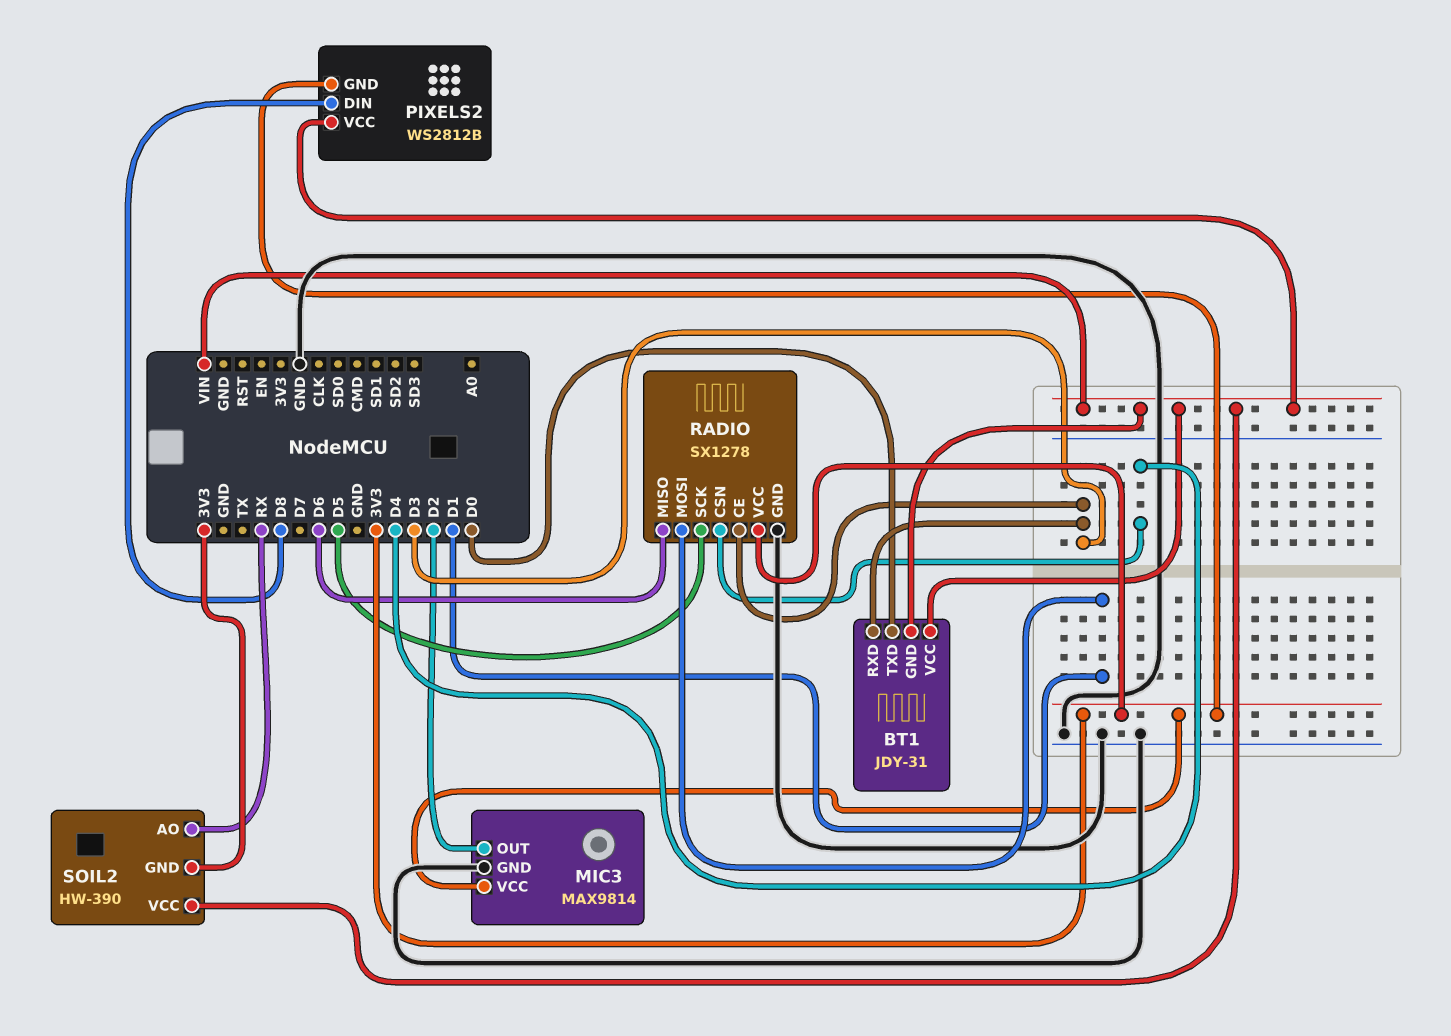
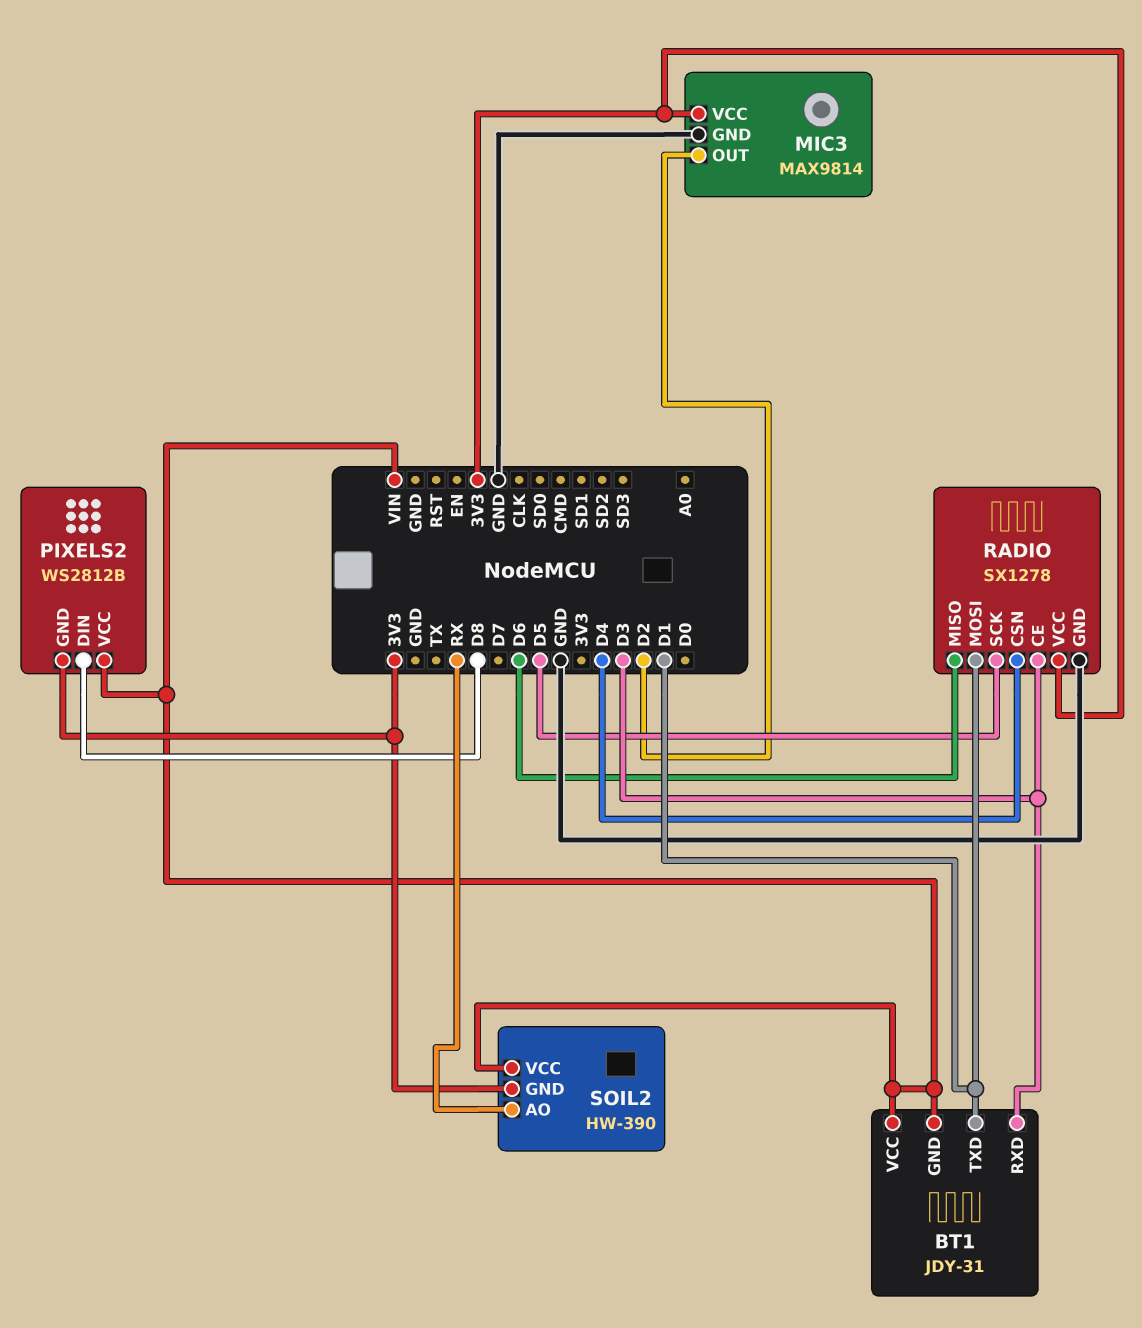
BT1 pin TXD: D0 -> D1

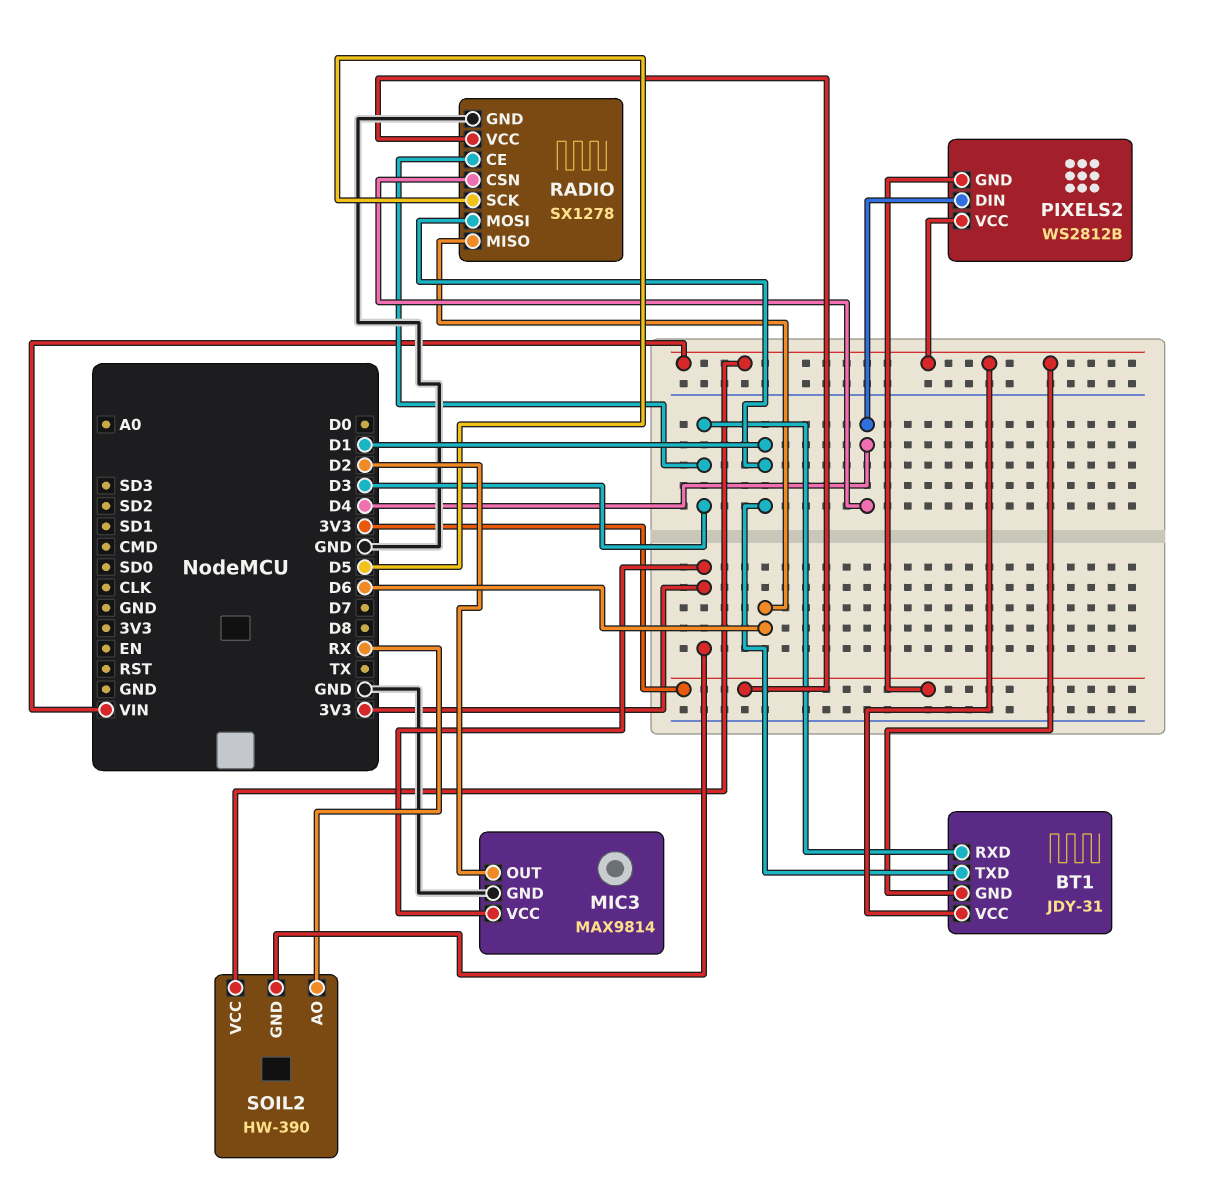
PIXELS2 pin DIN: D8 -> D4

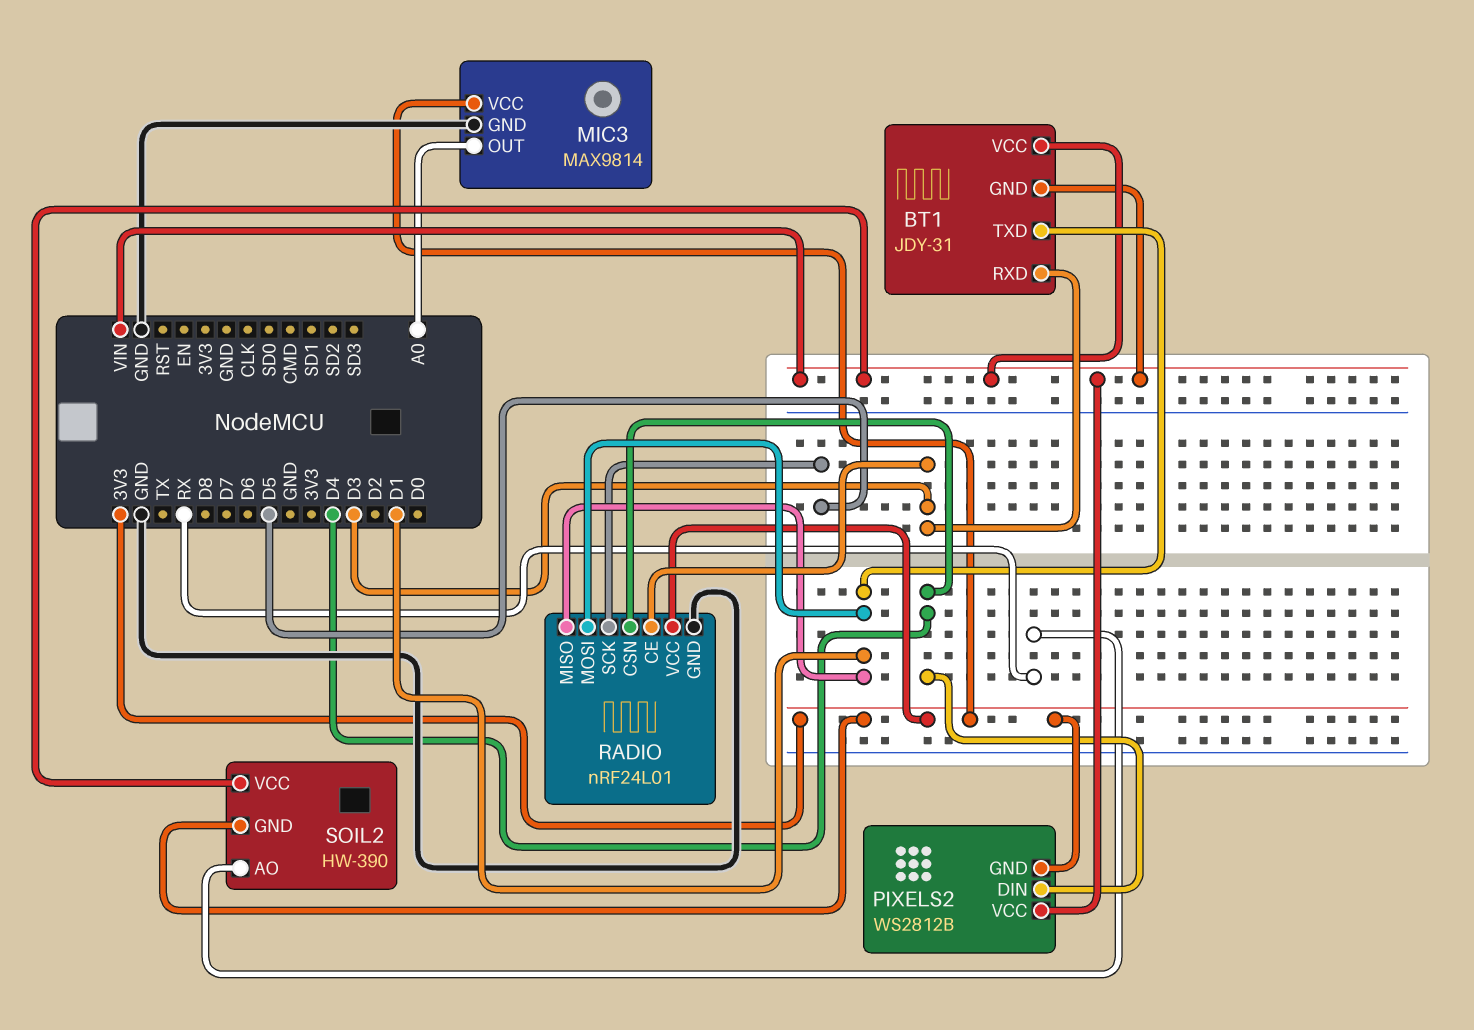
MIC3 pin OUT: D2 -> A0
RADIO: SX1278 -> nRF24L01
RADIO pin MISO: D6 -> D1

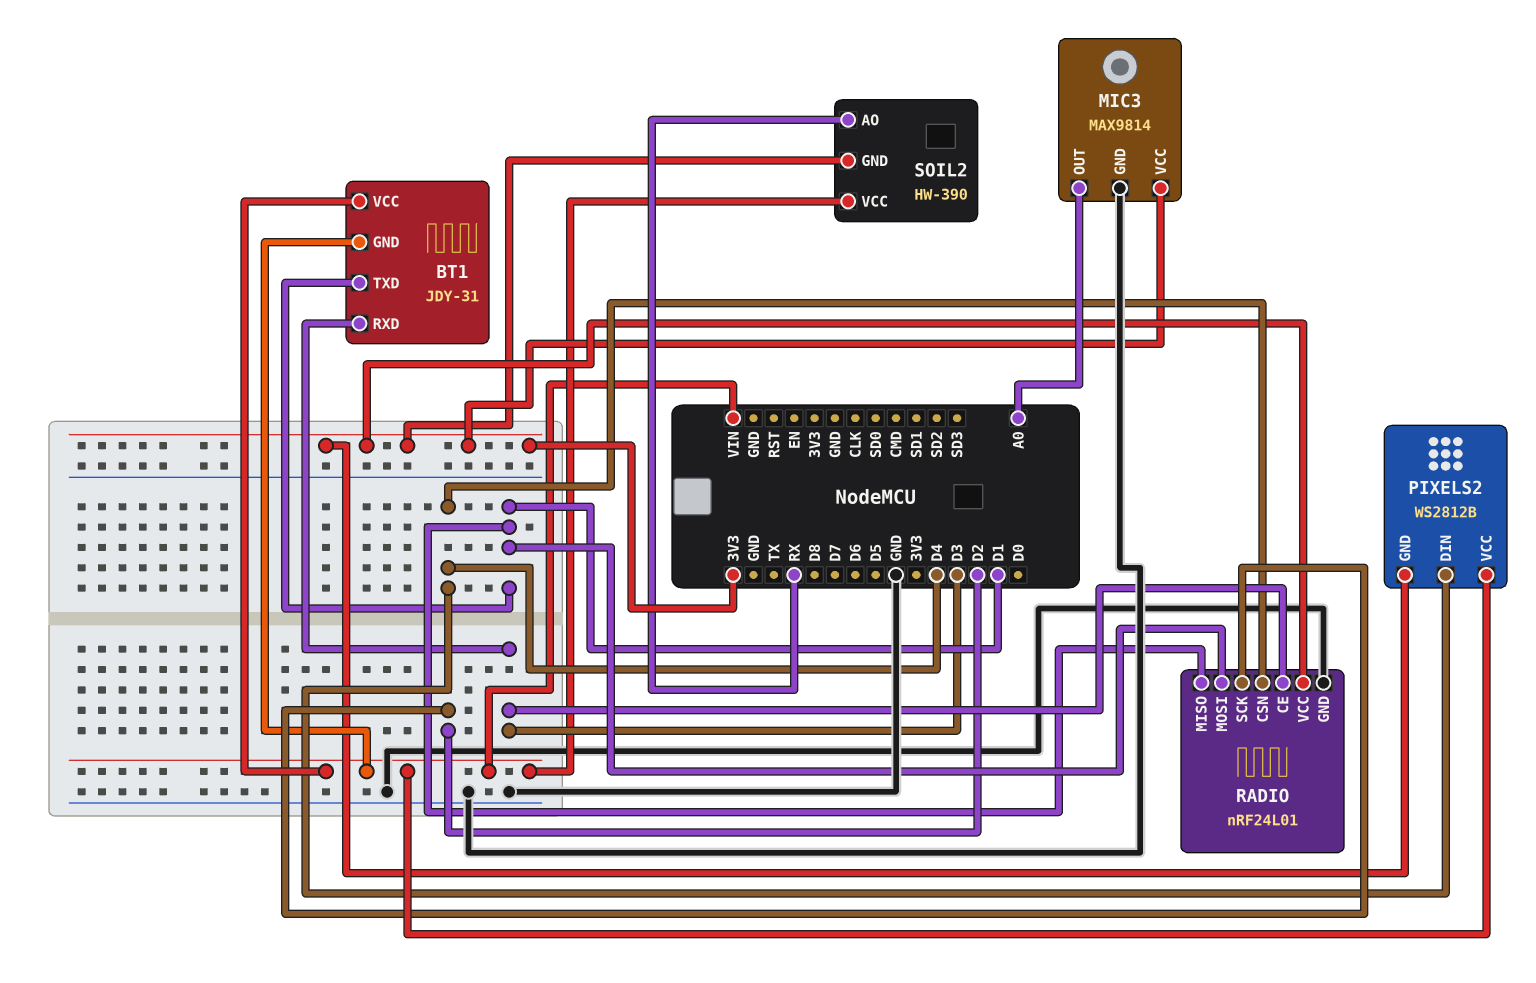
RADIO pin SCK: D5 -> D2

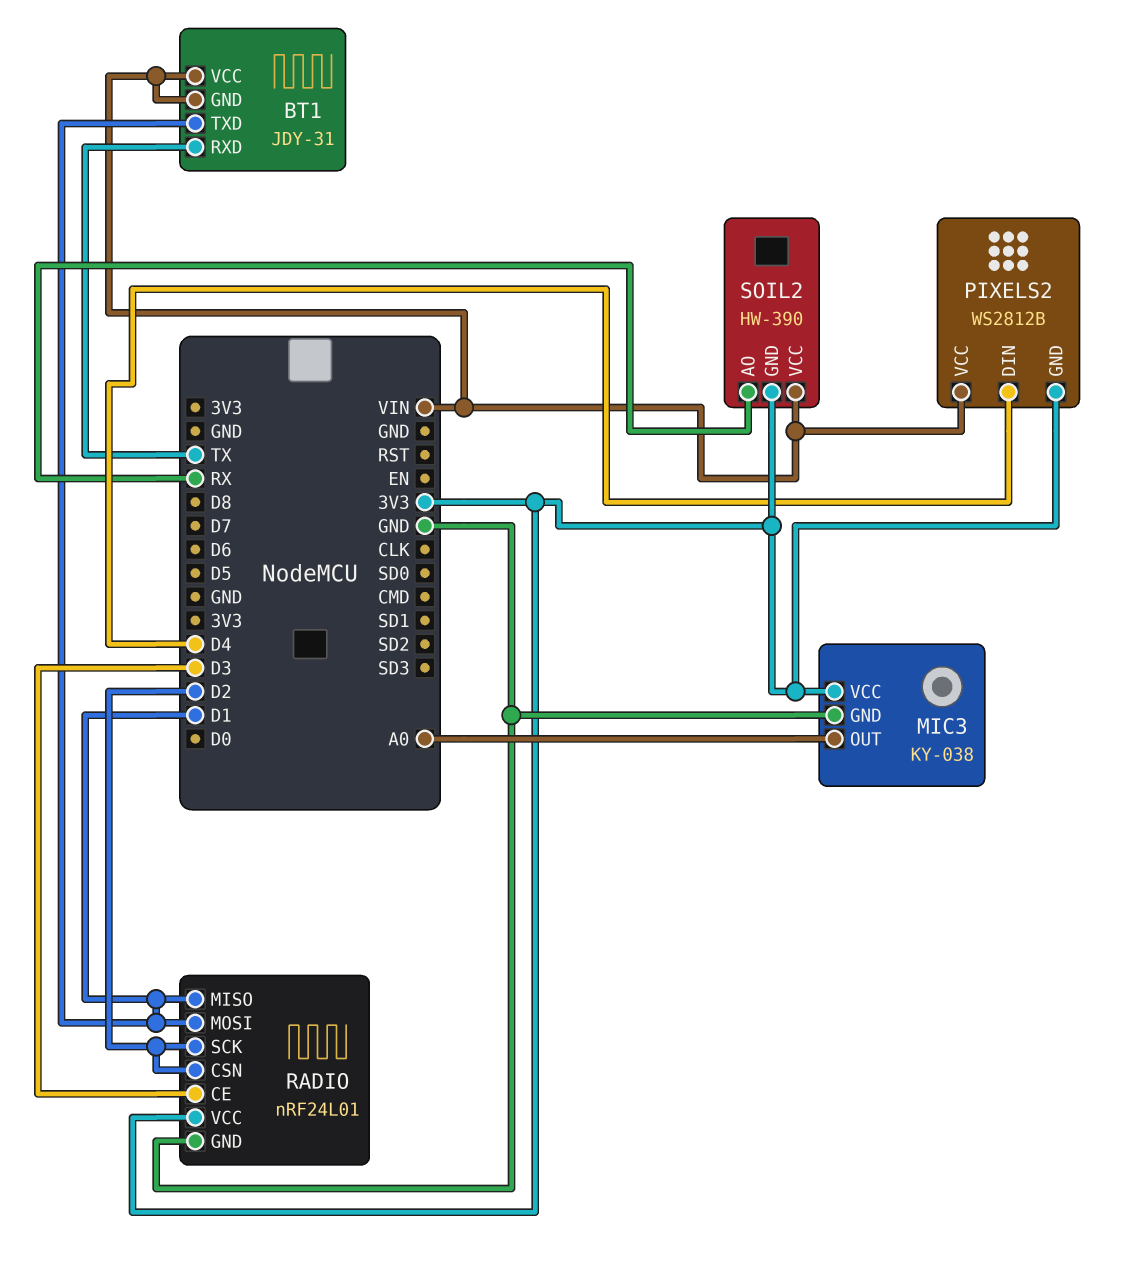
BT1 pin RXD: D3 -> TX
MIC3: MAX9814 -> KY-038
RADIO pin CSN: D4 -> D2

